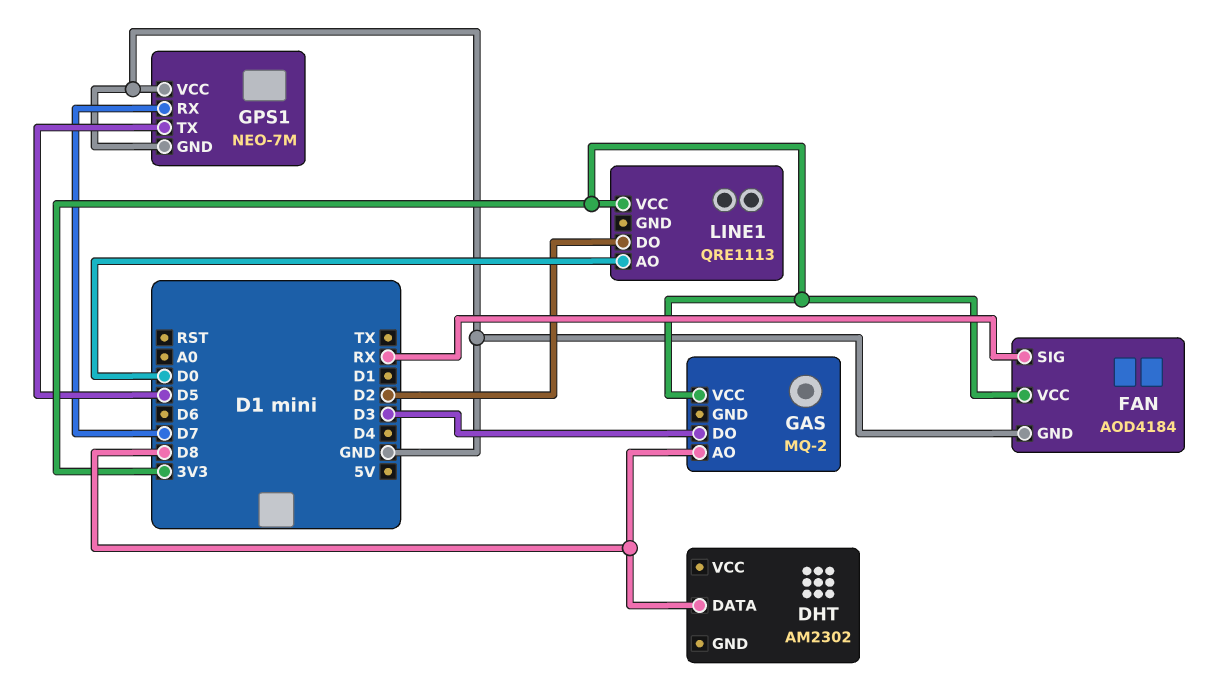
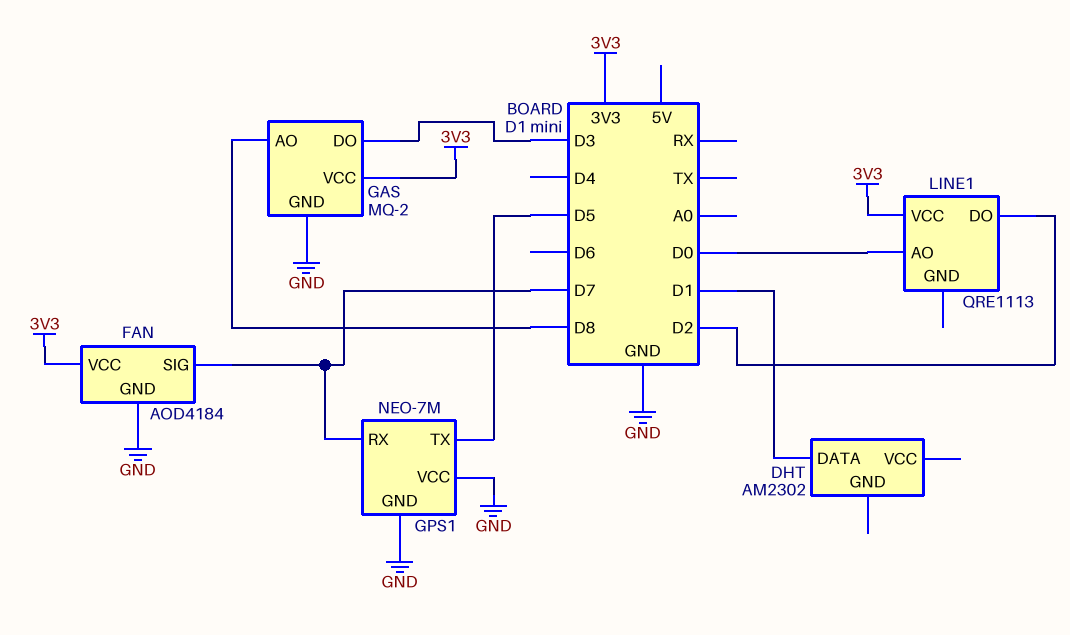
DHT pin DATA: D8 -> D1
FAN pin SIG: RX -> D7
GAS pin GND: none -> GND

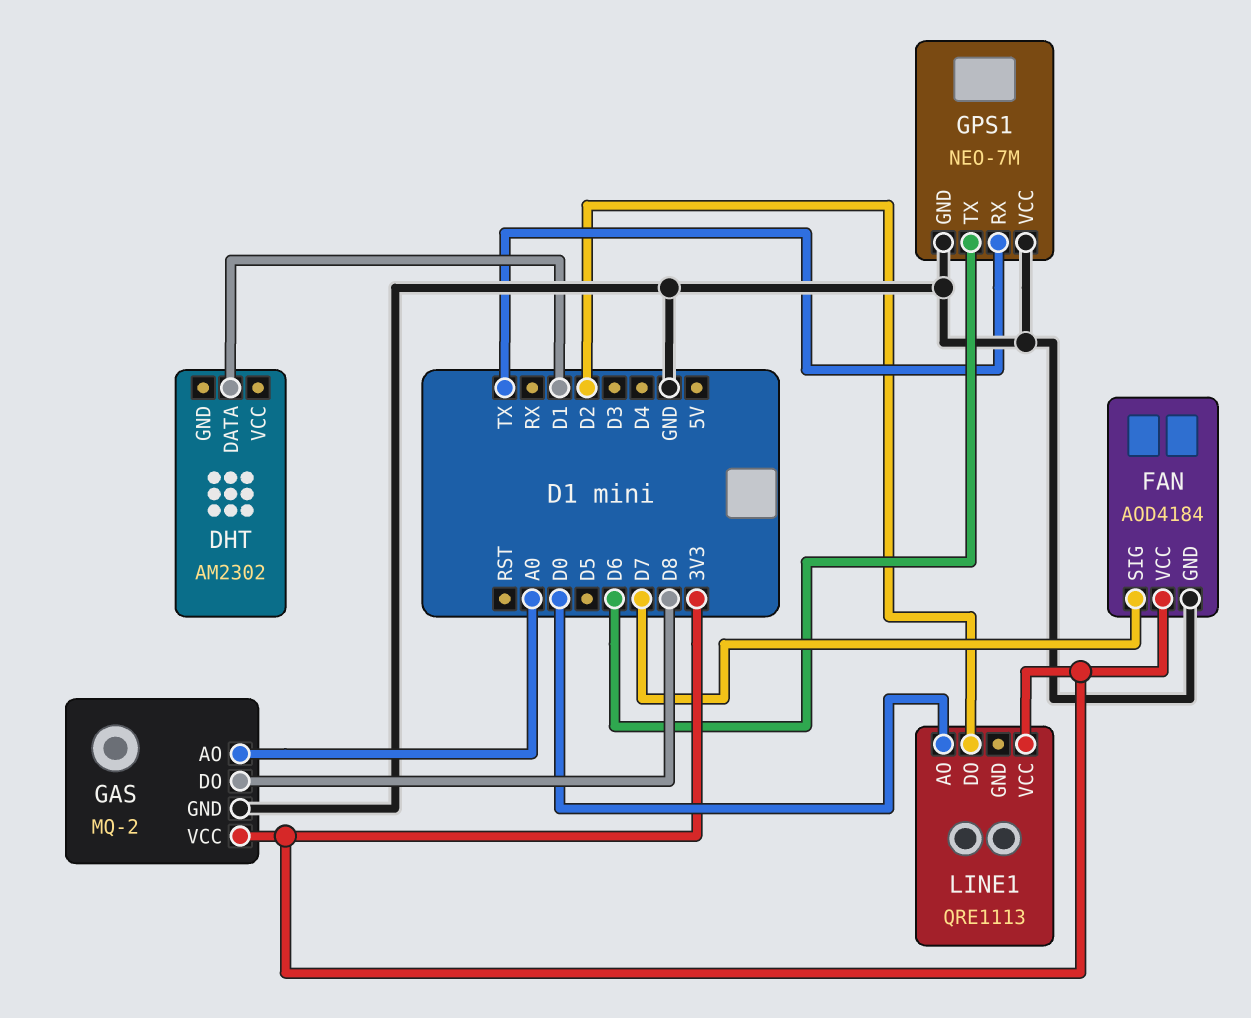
GAS pin AO: D8 -> A0
GAS pin DO: D3 -> D8
GPS1 pin RX: D7 -> TX
GPS1 pin TX: D5 -> D6

